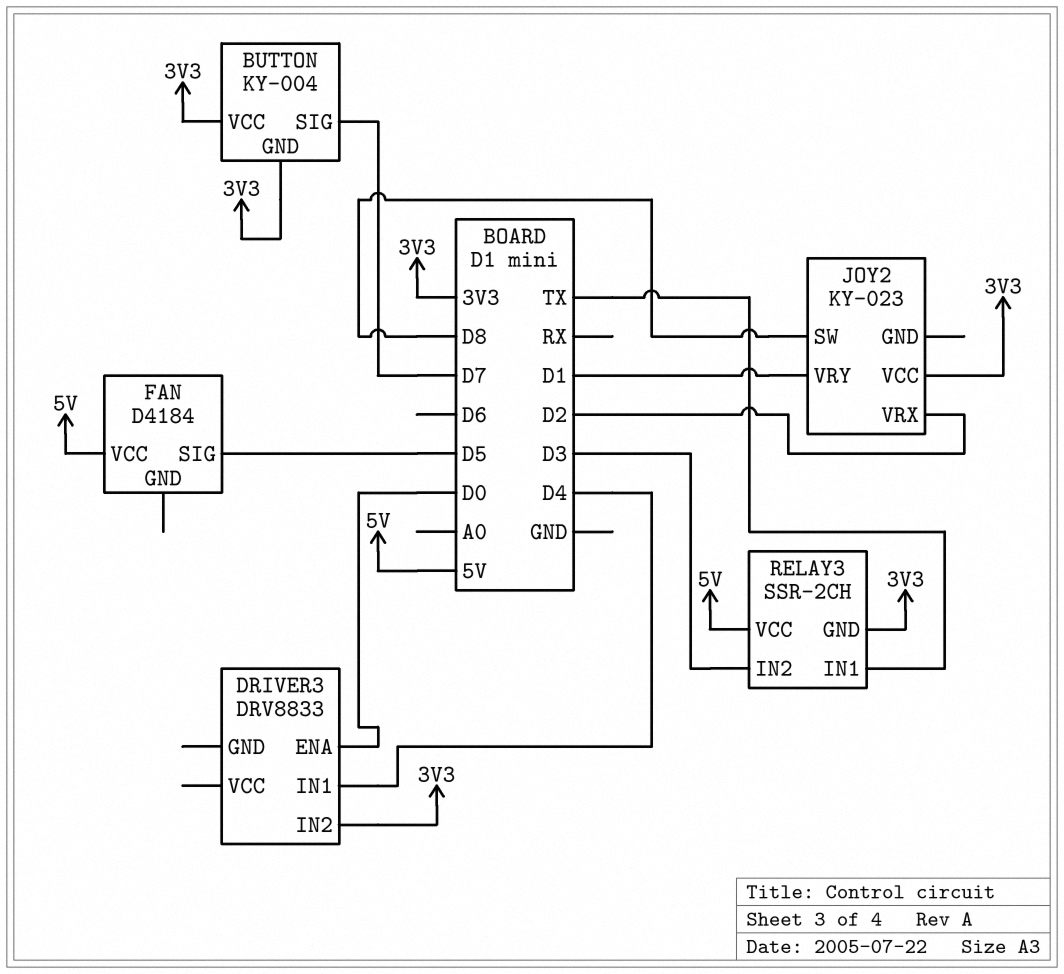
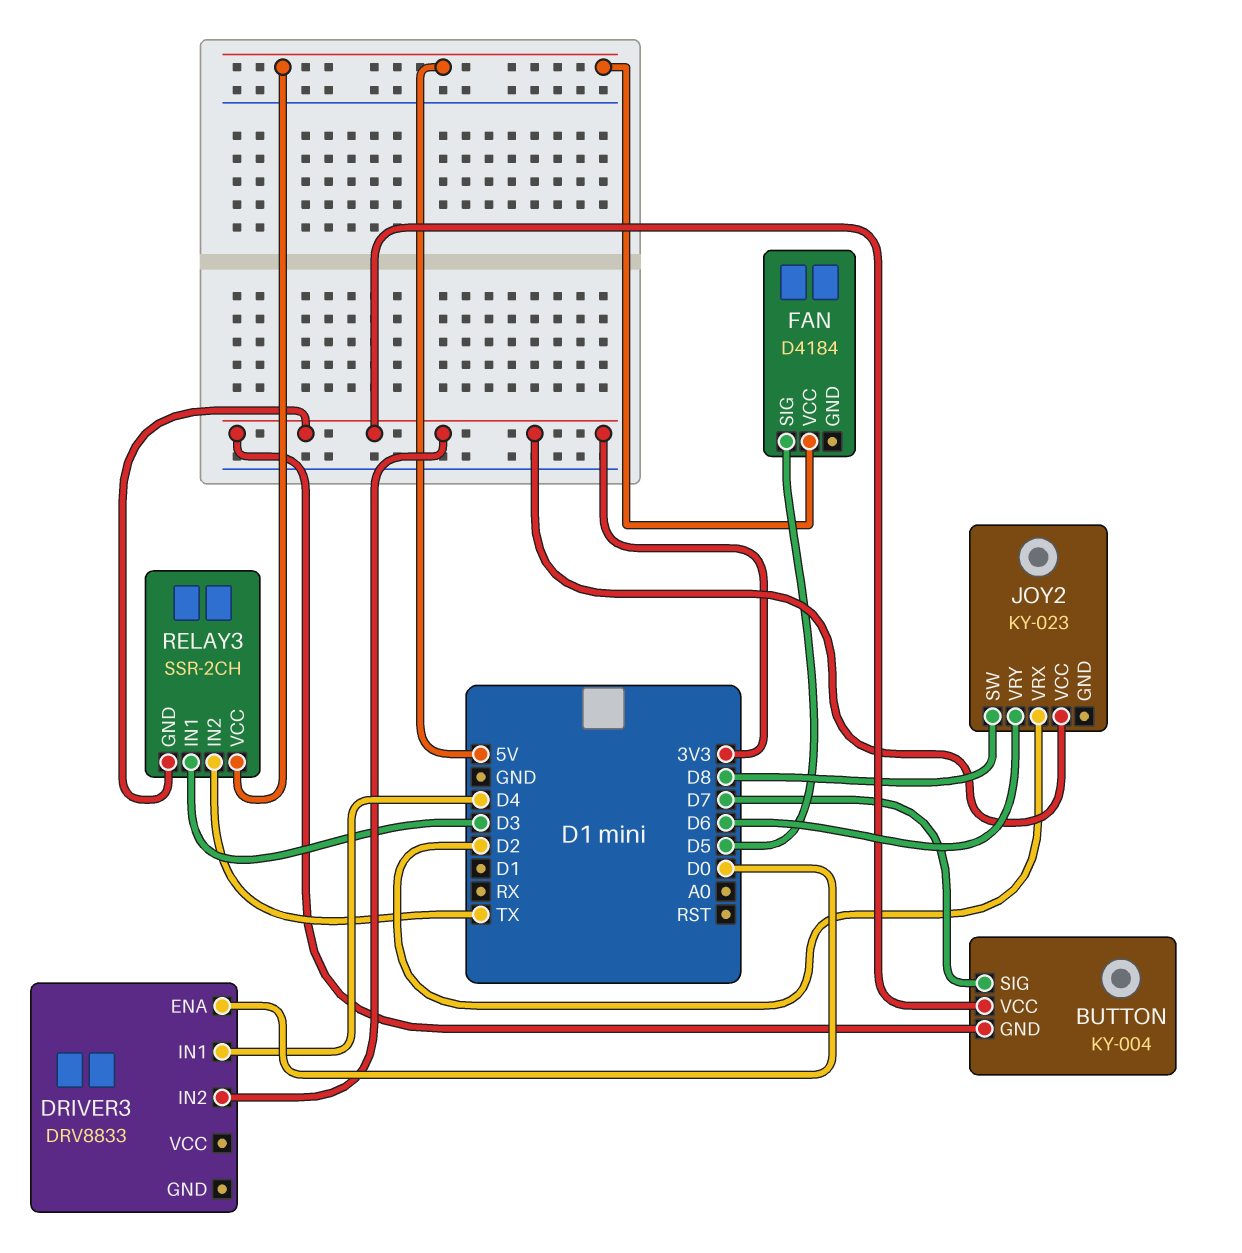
JOY2 pin VRY: D1 -> D6
RELAY3 pin IN1: TX -> D3
RELAY3 pin IN2: D3 -> TX

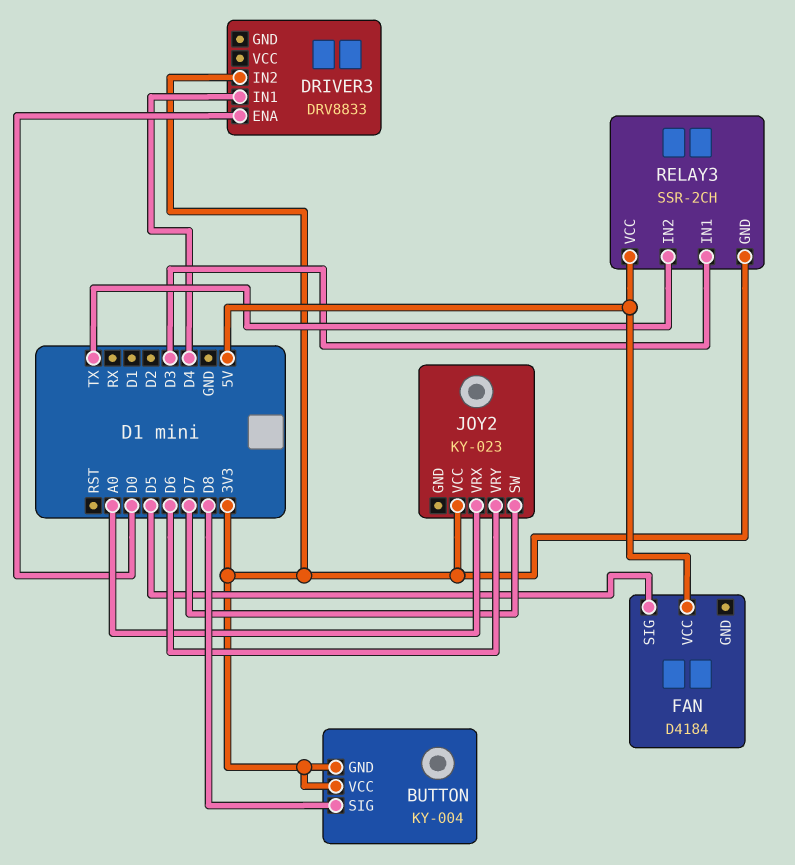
BUTTON pin SIG: D7 -> D8
JOY2 pin SW: D8 -> D7
JOY2 pin VRX: D2 -> A0

